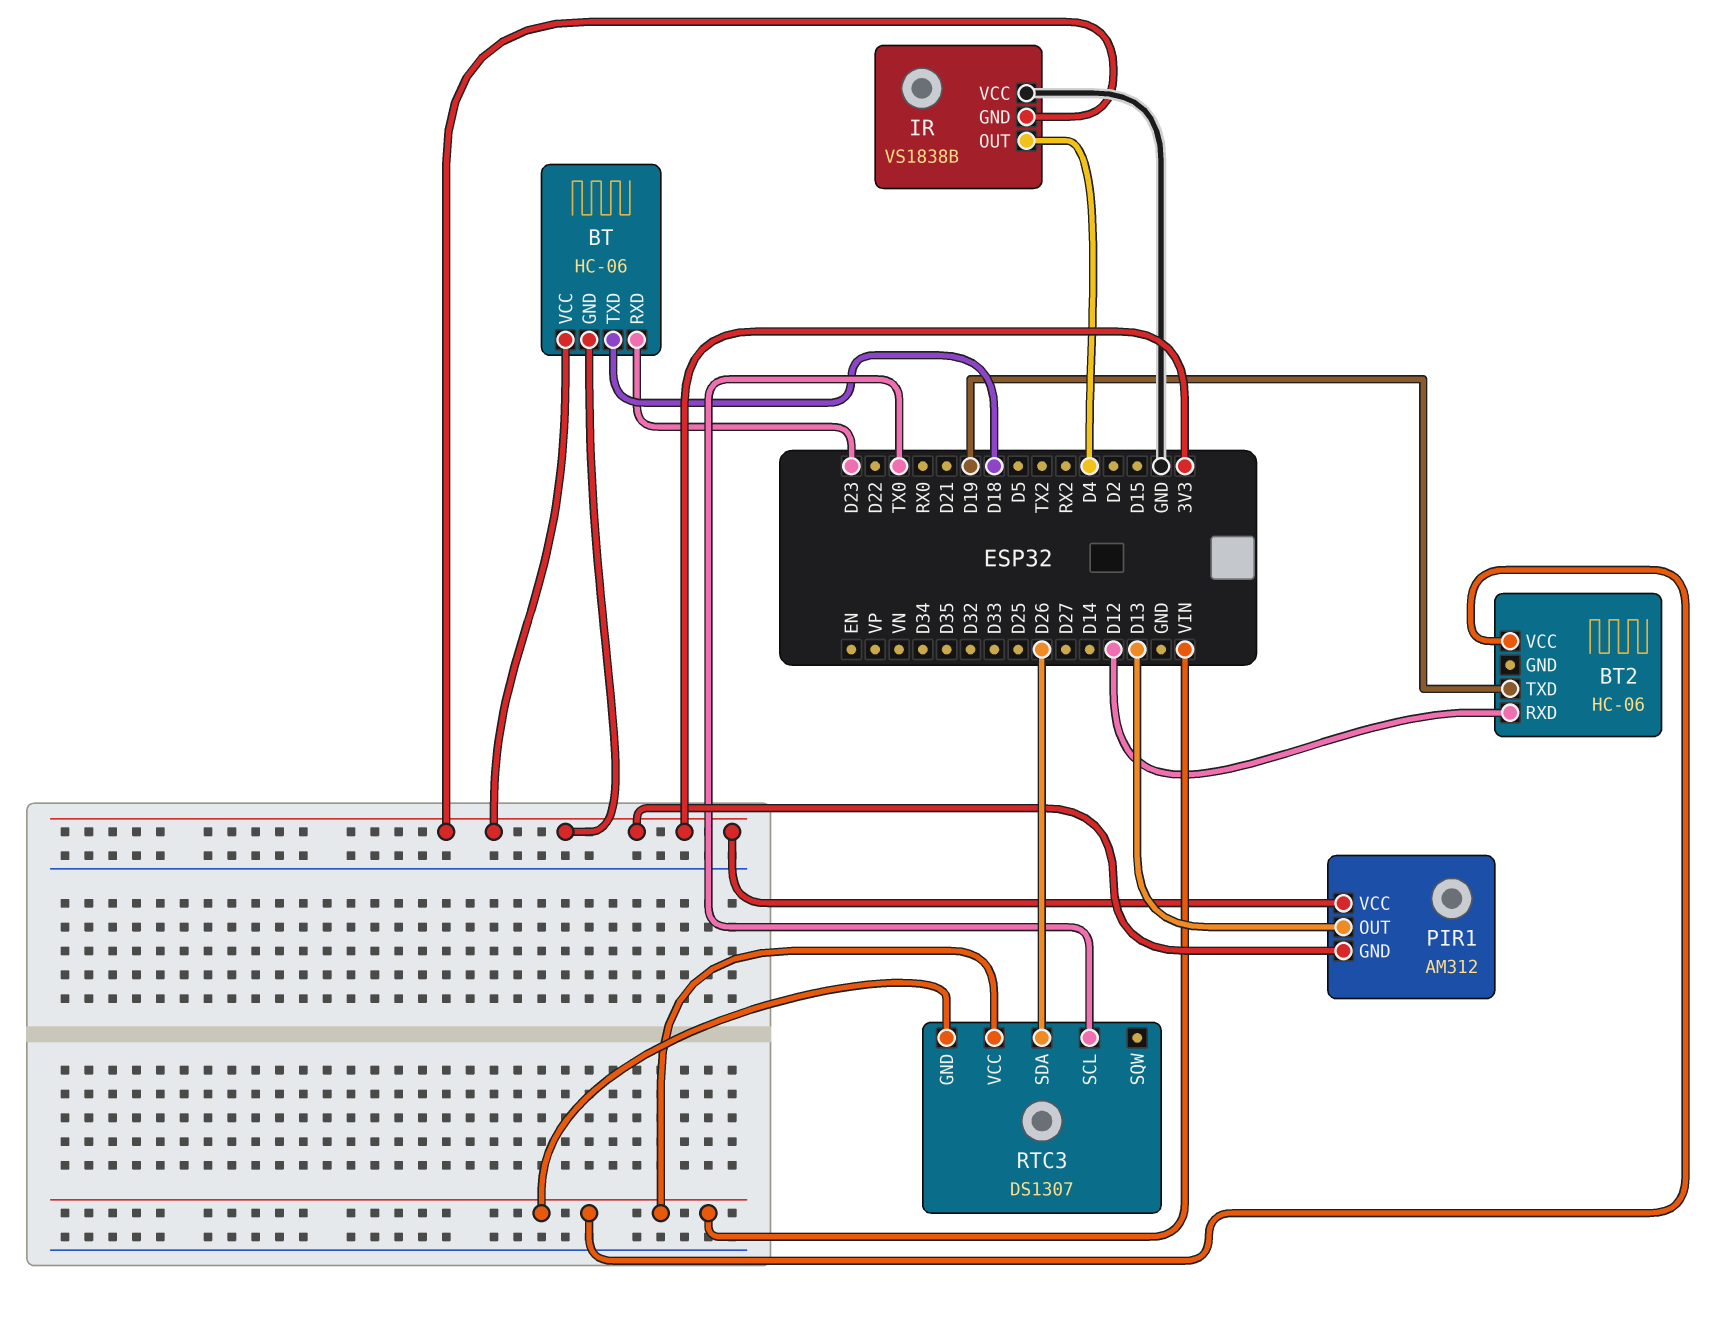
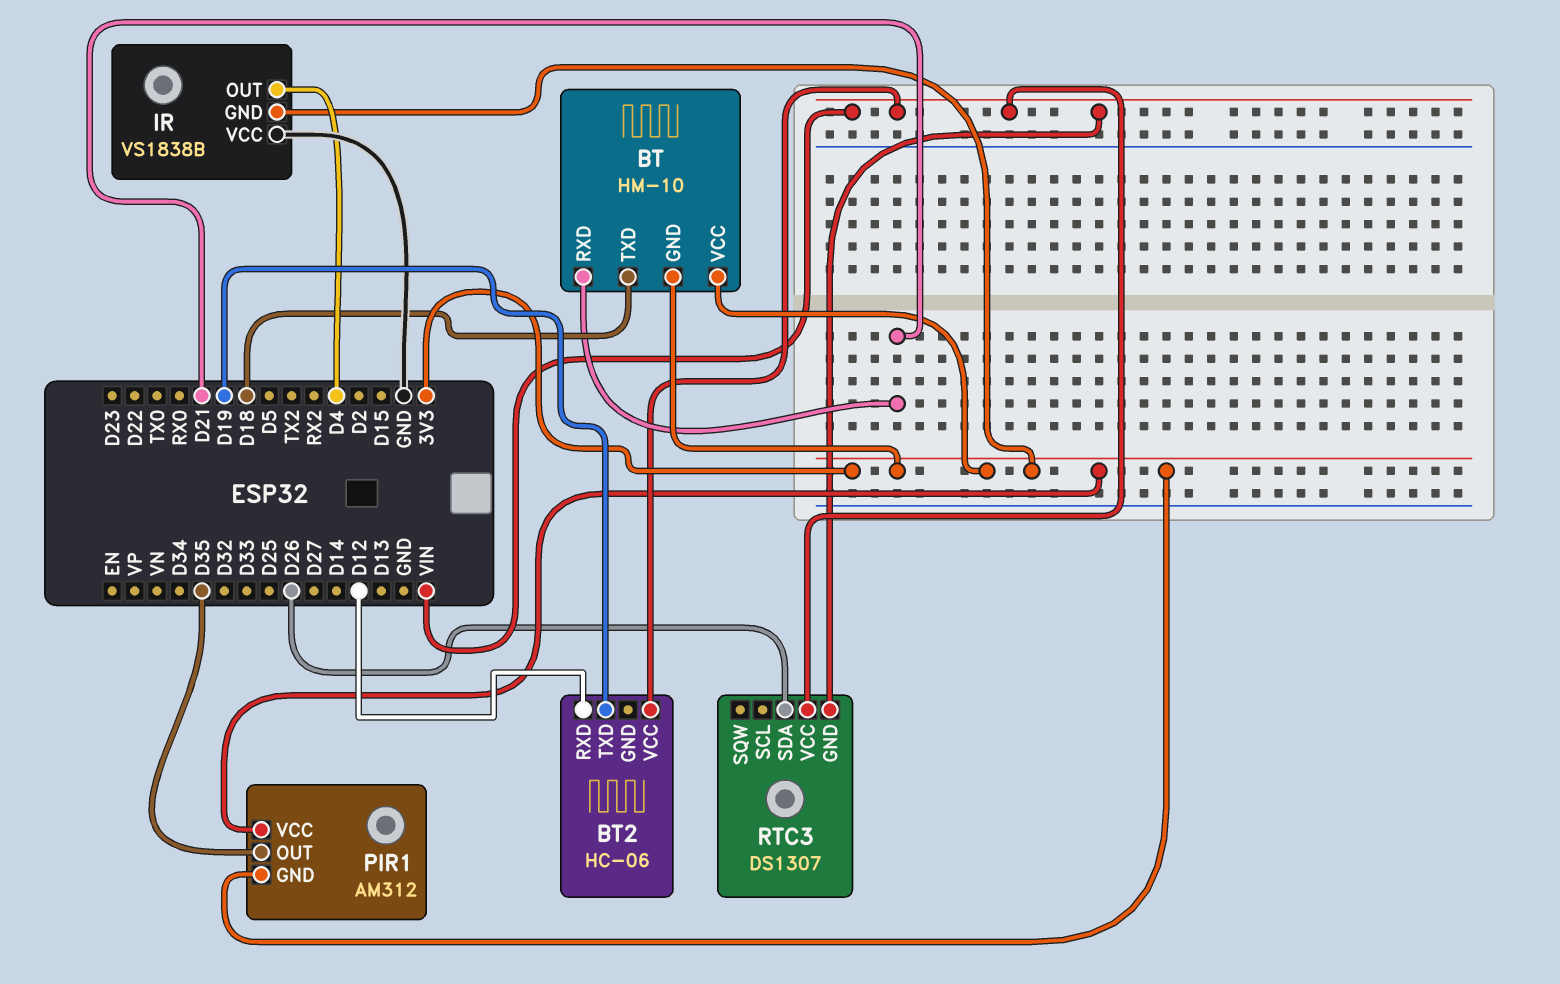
BT: HC-06 -> HM-10
BT pin RXD: D23 -> D21
PIR1 pin OUT: D13 -> D35
RTC3 pin SCL: TX0 -> none

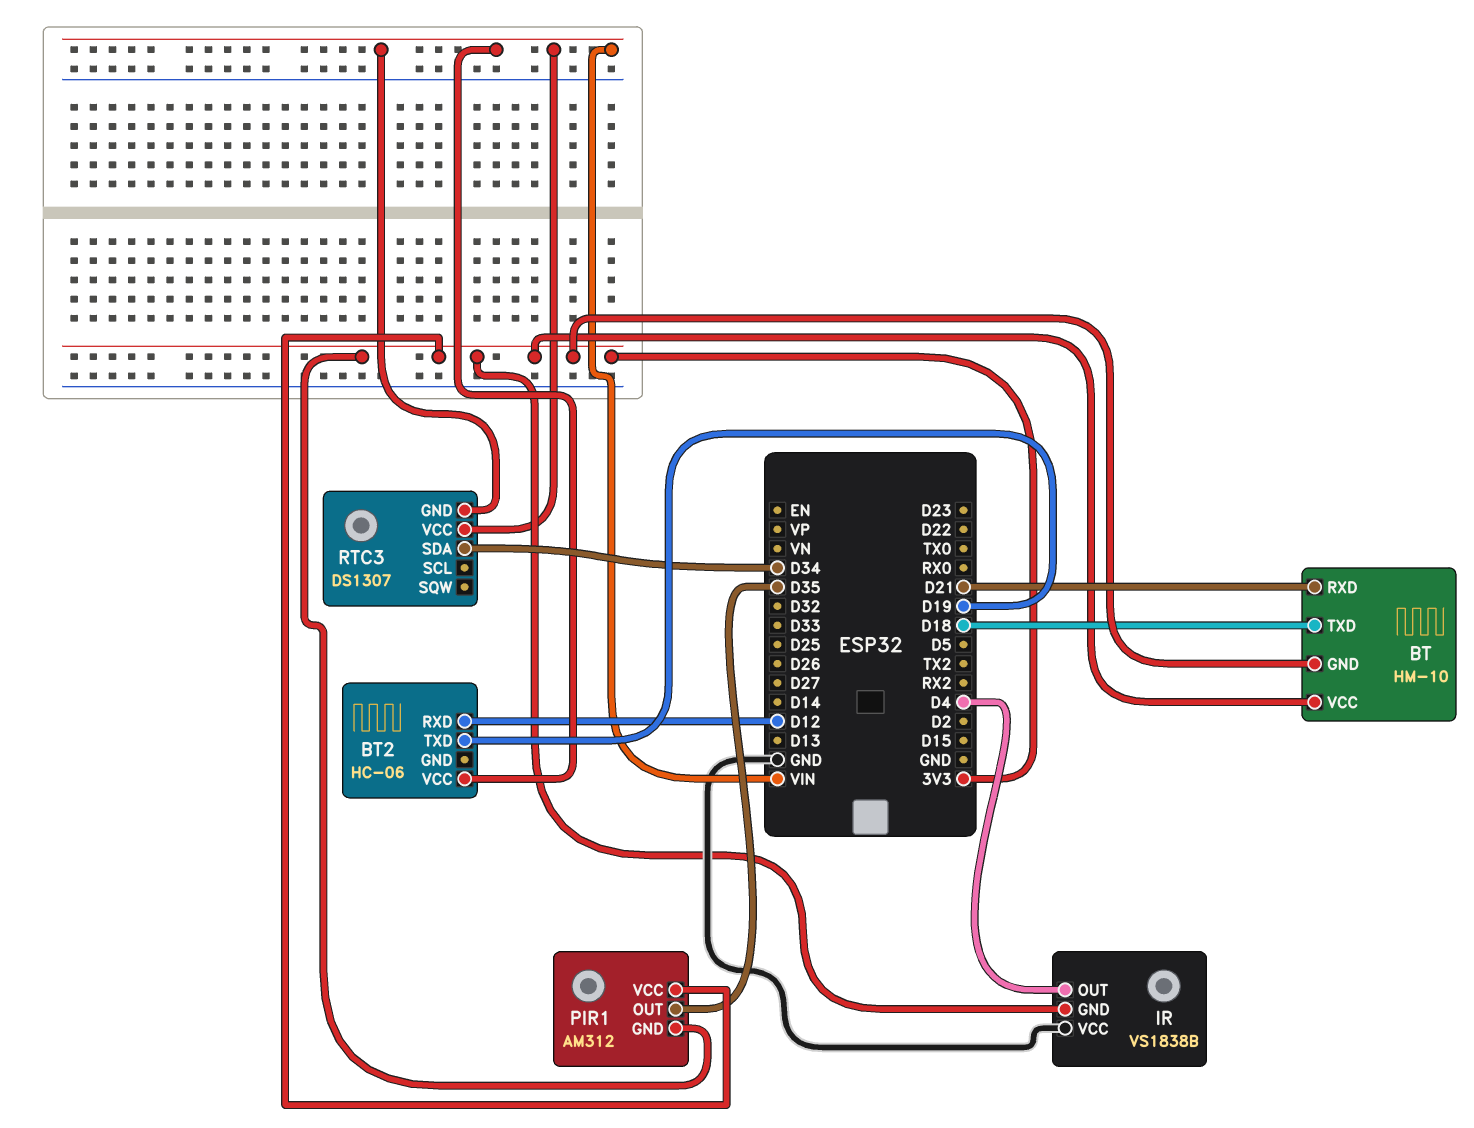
RTC3 pin SDA: D26 -> D34

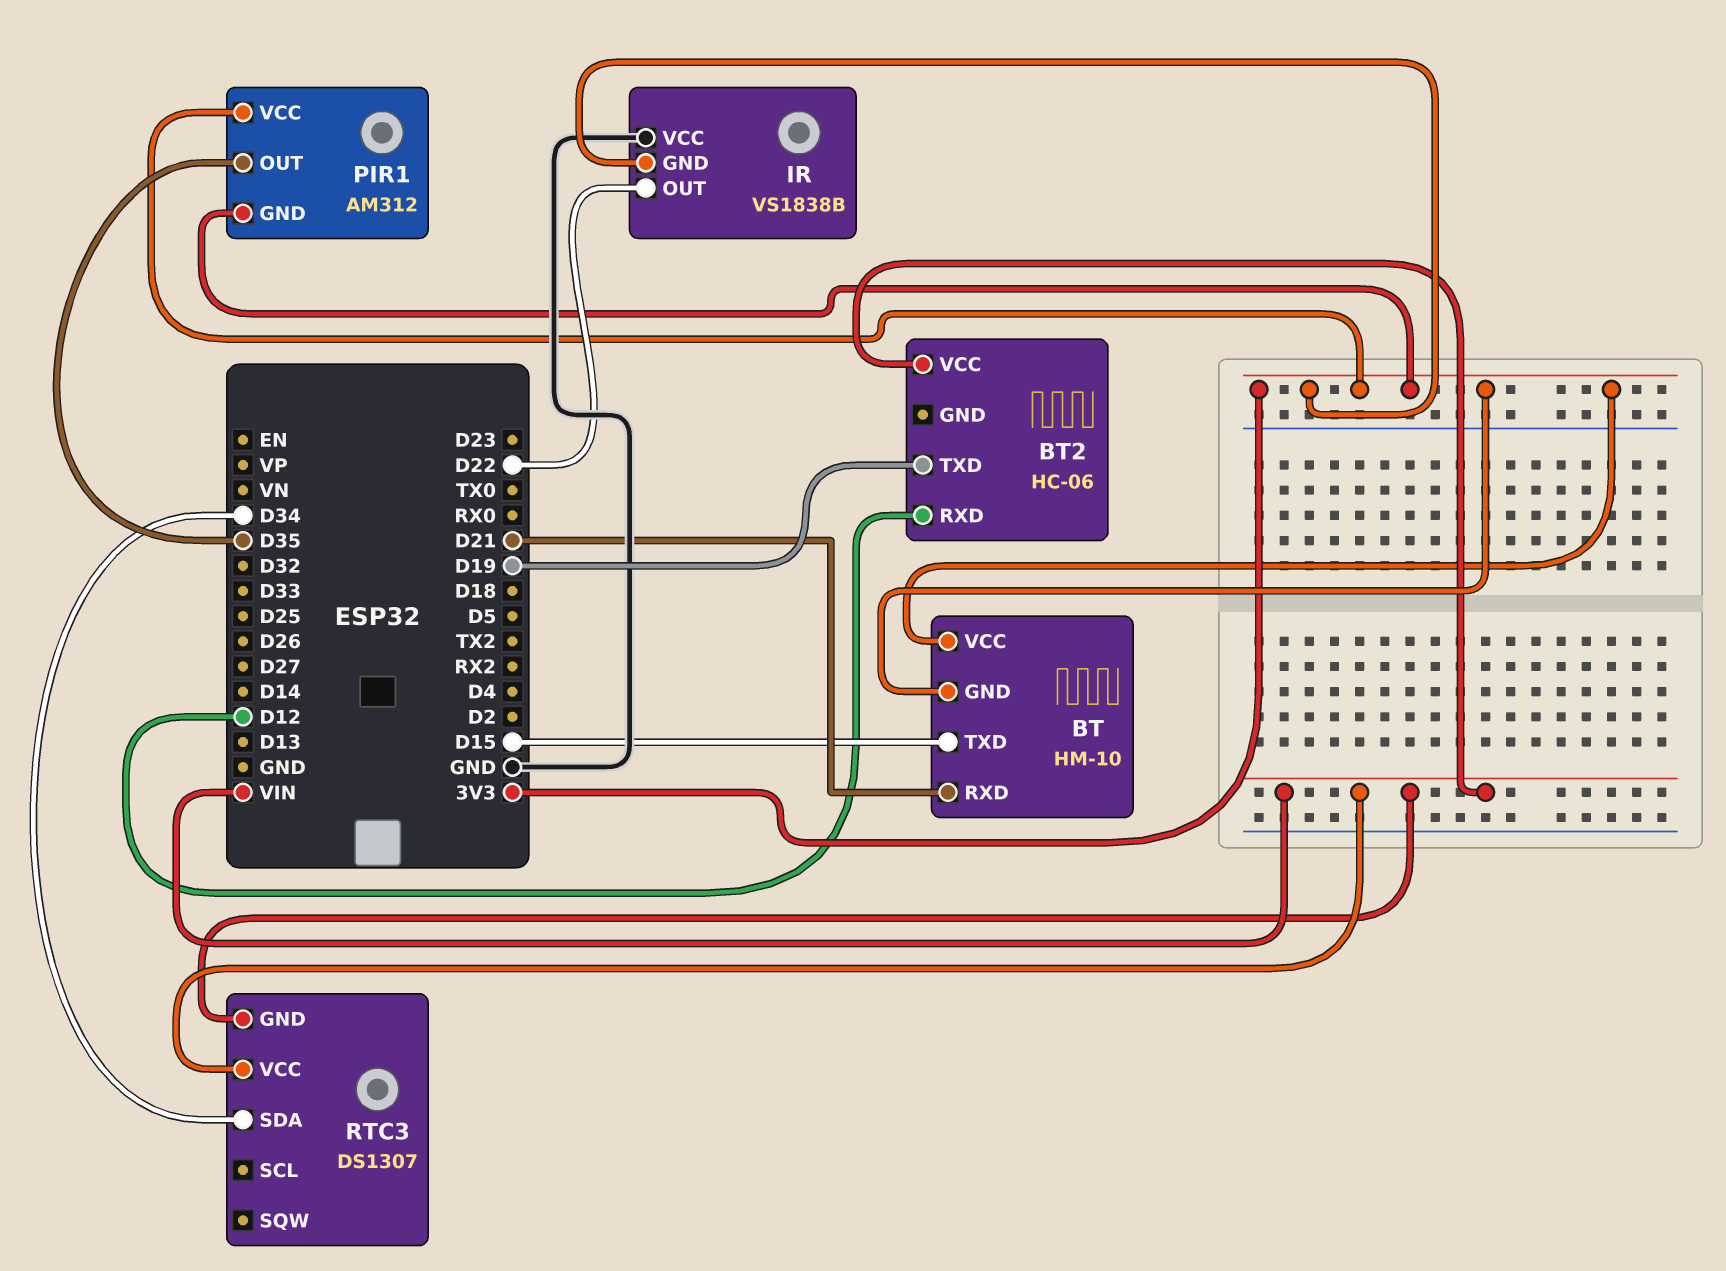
BT pin TXD: D18 -> D15
IR pin OUT: D4 -> D22

